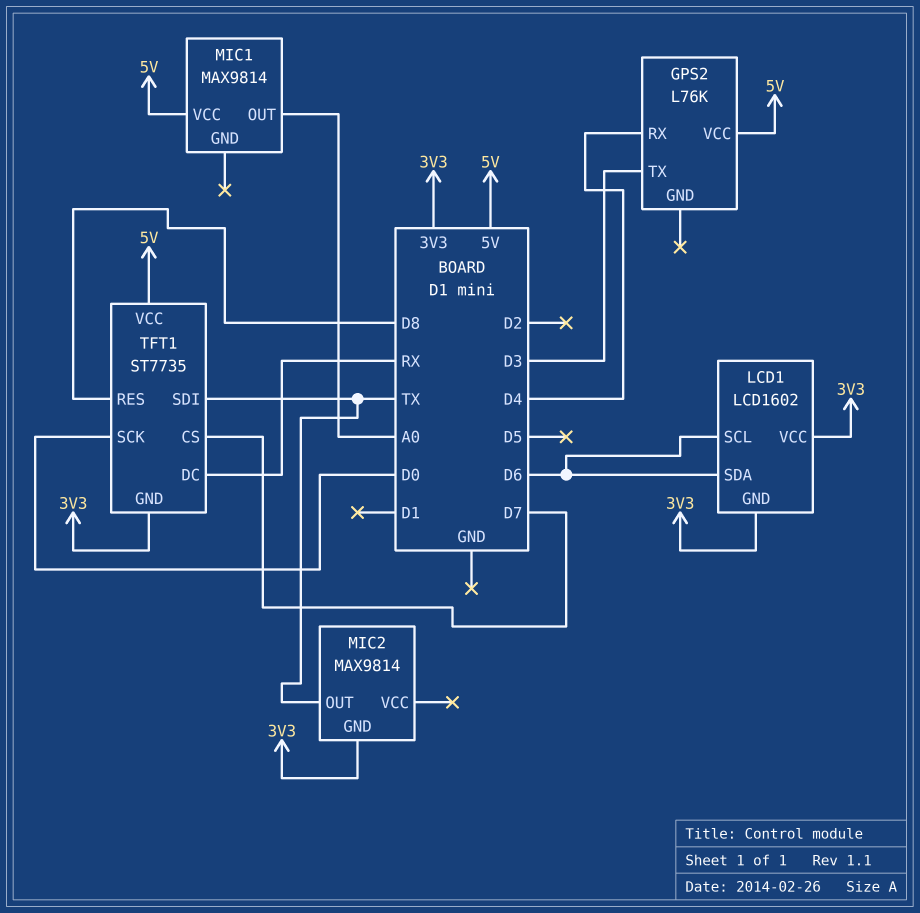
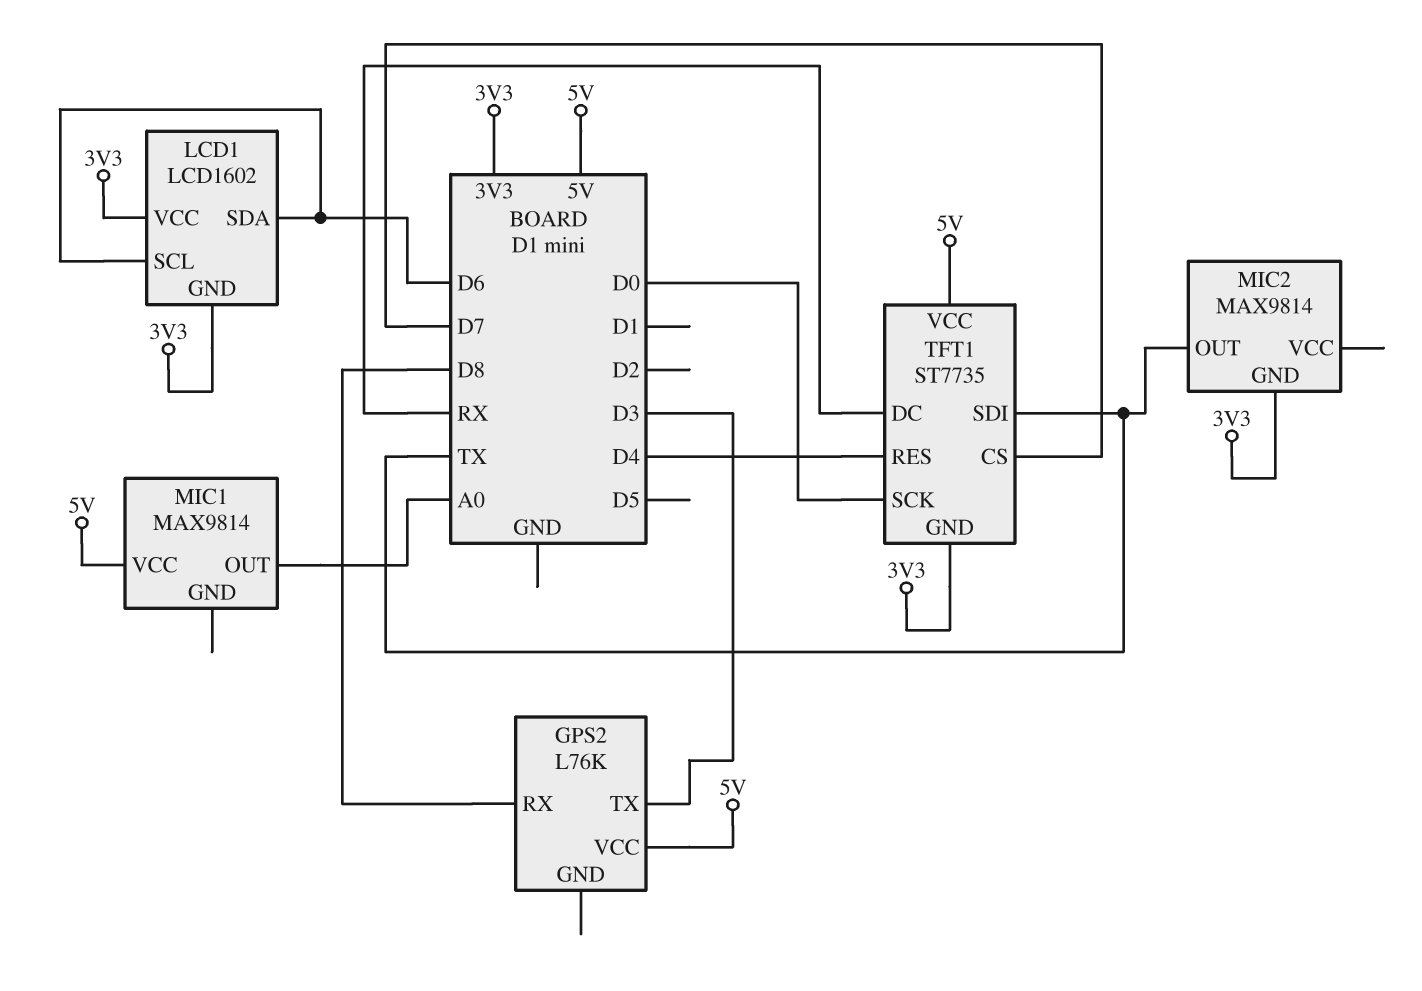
GPS2 pin RX: D4 -> D8
TFT1 pin RES: D8 -> D4

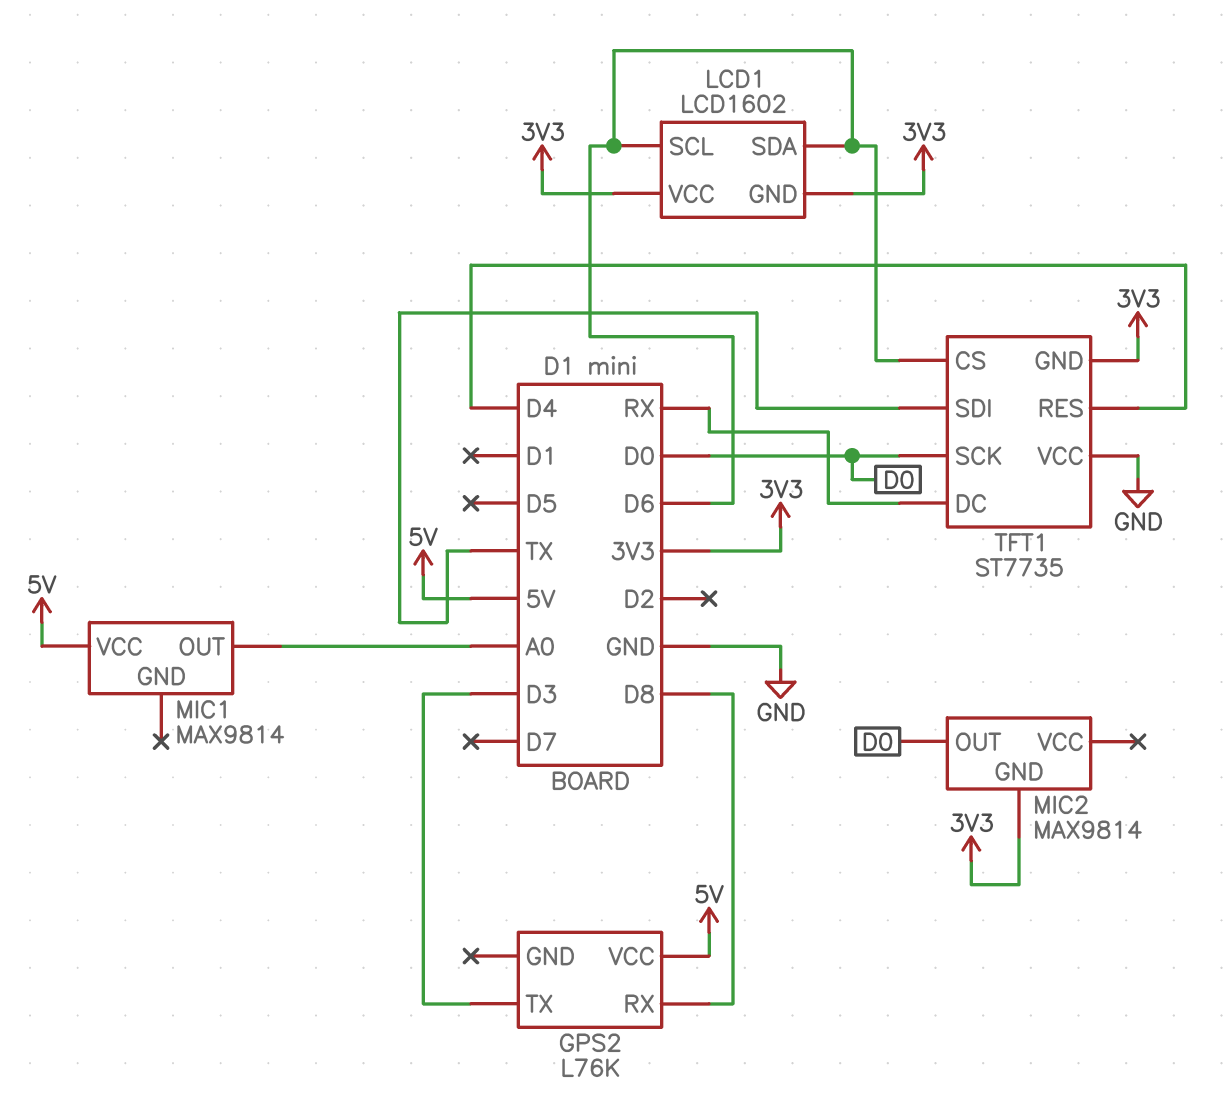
MIC2 pin OUT: TX -> D0
TFT1 pin CS: D7 -> D6
TFT1 pin VCC: 5V -> GND

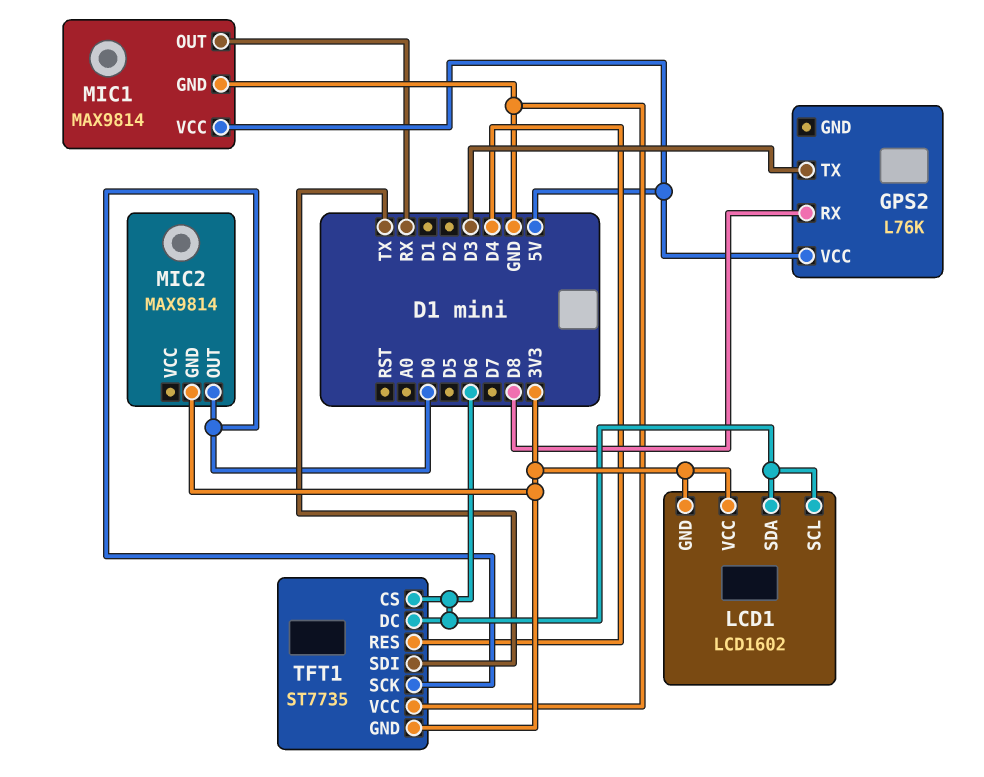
MIC1 pin GND: none -> GND
MIC1 pin OUT: A0 -> RX
TFT1 pin DC: RX -> D6

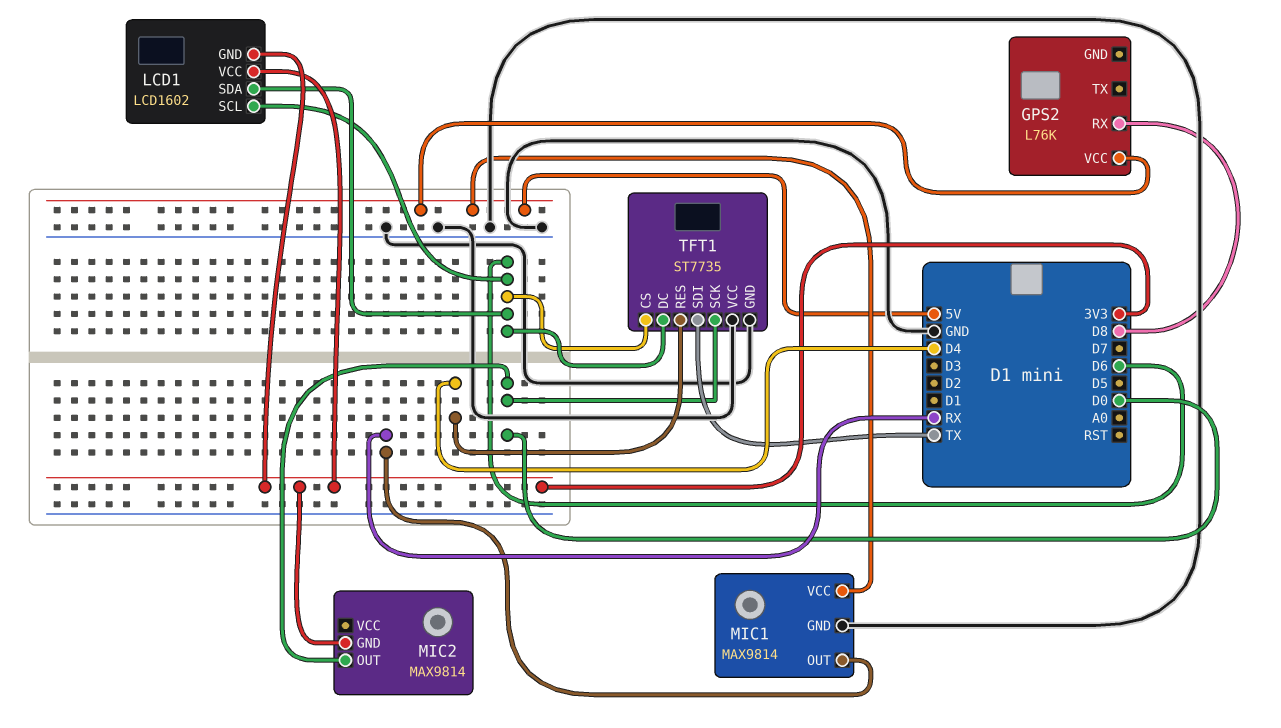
GPS2 pin TX: D3 -> none
TFT1 pin GND: 3V3 -> GND

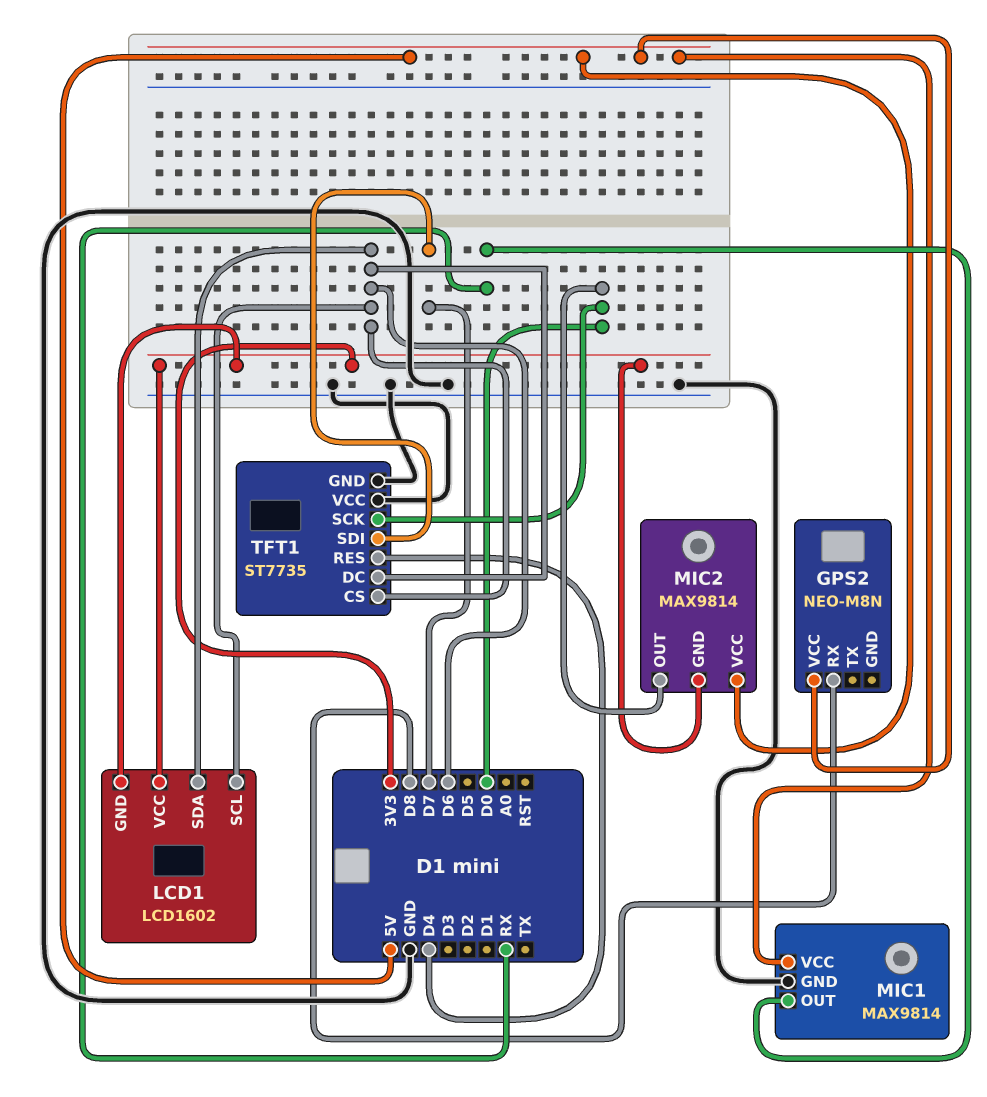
GPS2: L76K -> NEO-M8N
MIC2 pin VCC: none -> 5V
TFT1 pin SDI: TX -> D7

